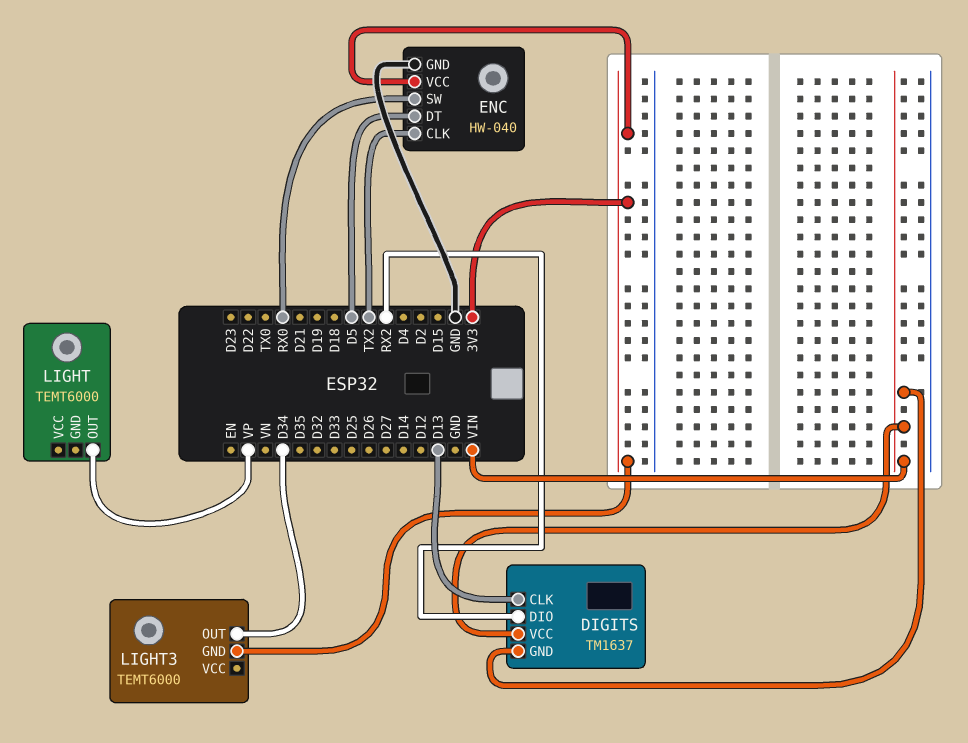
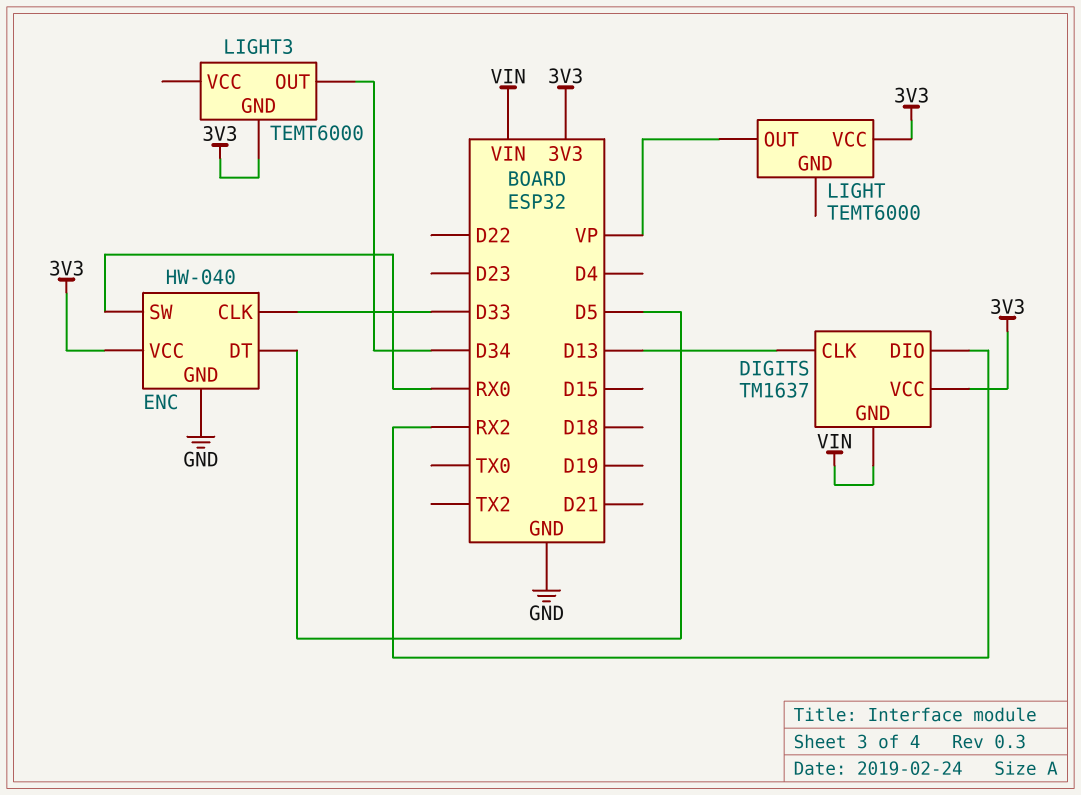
DIGITS pin VCC: VIN -> 3V3
ENC pin CLK: TX2 -> D33
LIGHT pin VCC: none -> 3V3

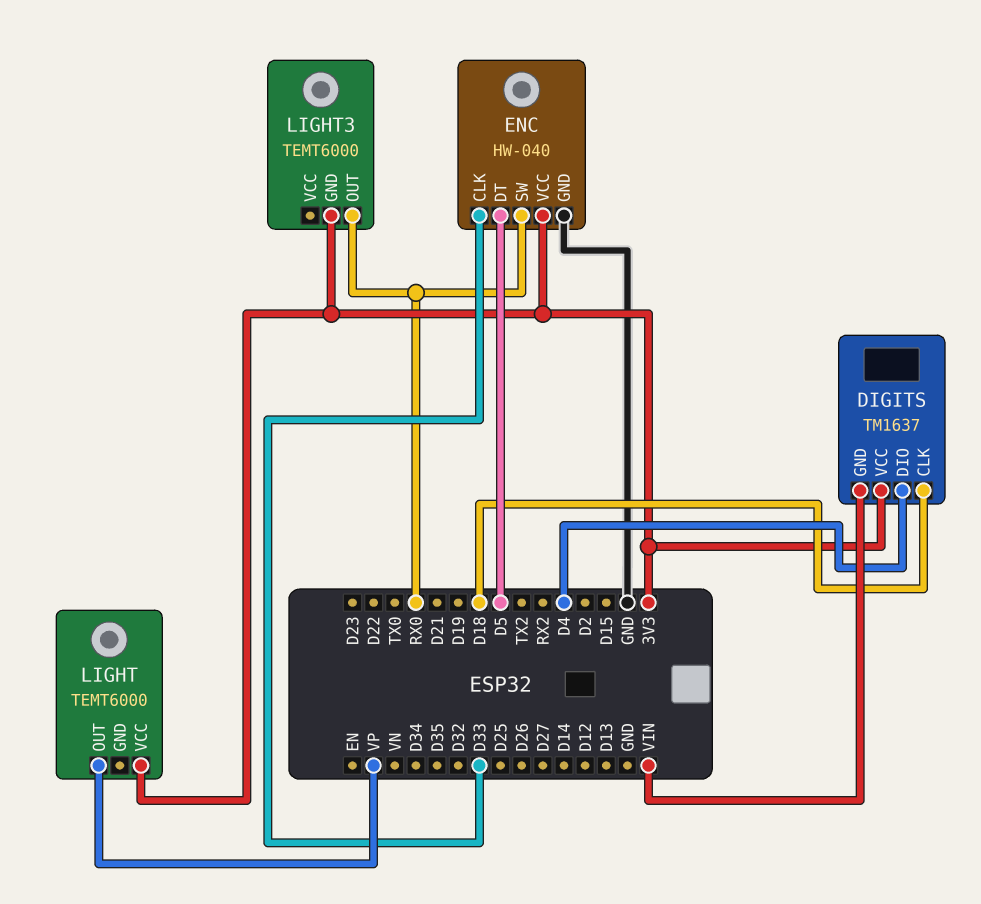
DIGITS pin CLK: D13 -> D18
DIGITS pin DIO: RX2 -> D4
LIGHT3 pin OUT: D34 -> RX0

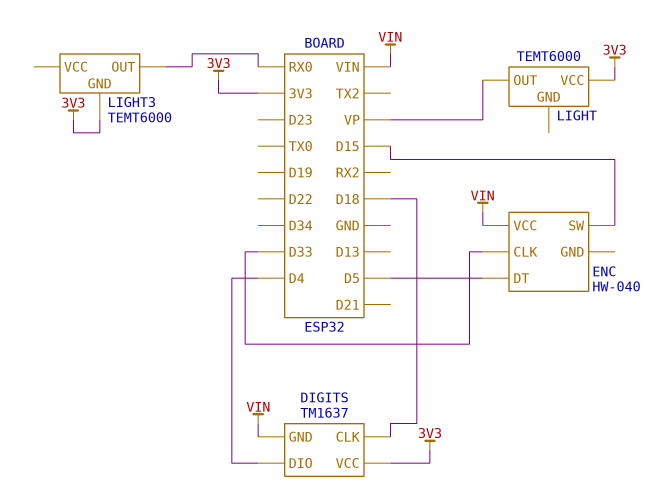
ENC pin GND: GND -> none
ENC pin SW: RX0 -> D15
ENC pin VCC: 3V3 -> VIN

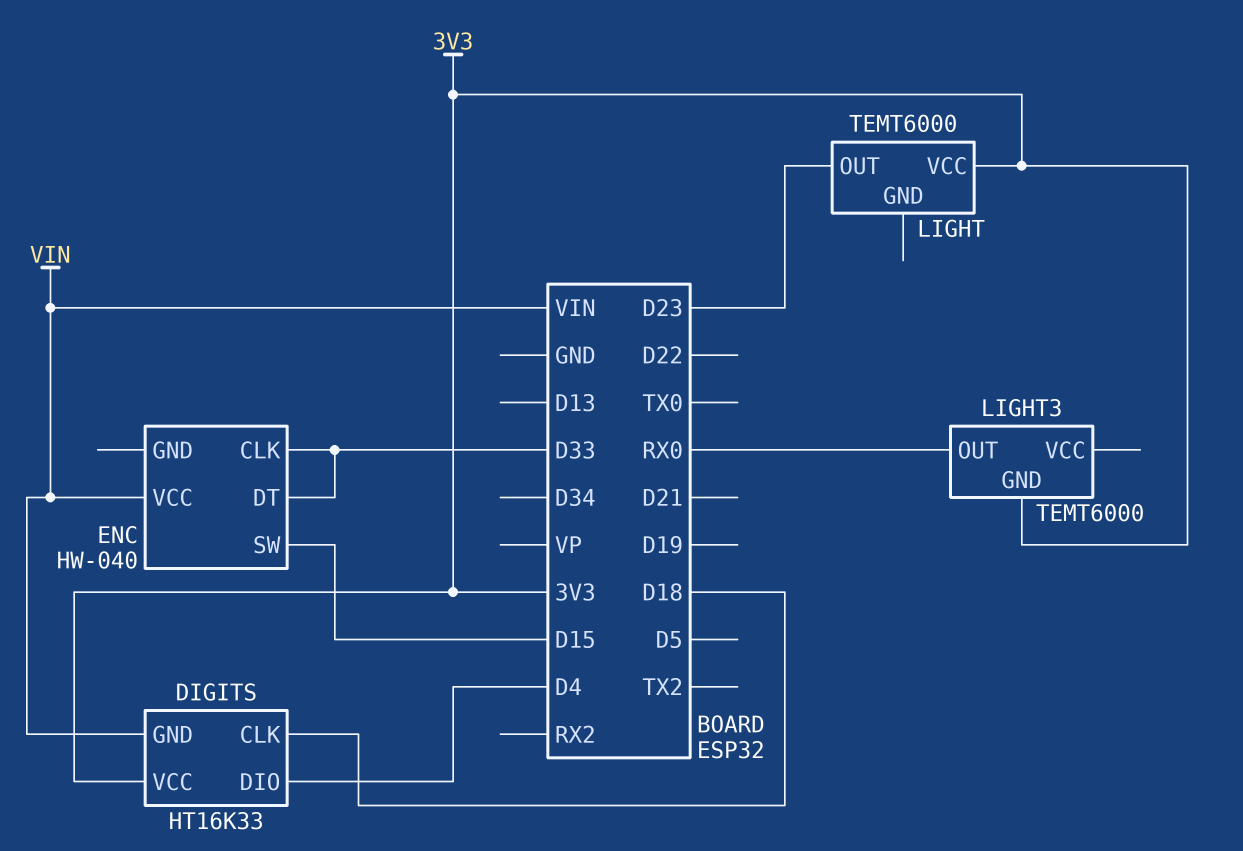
DIGITS: TM1637 -> HT16K33
ENC pin DT: D5 -> D33
LIGHT pin OUT: VP -> D23

